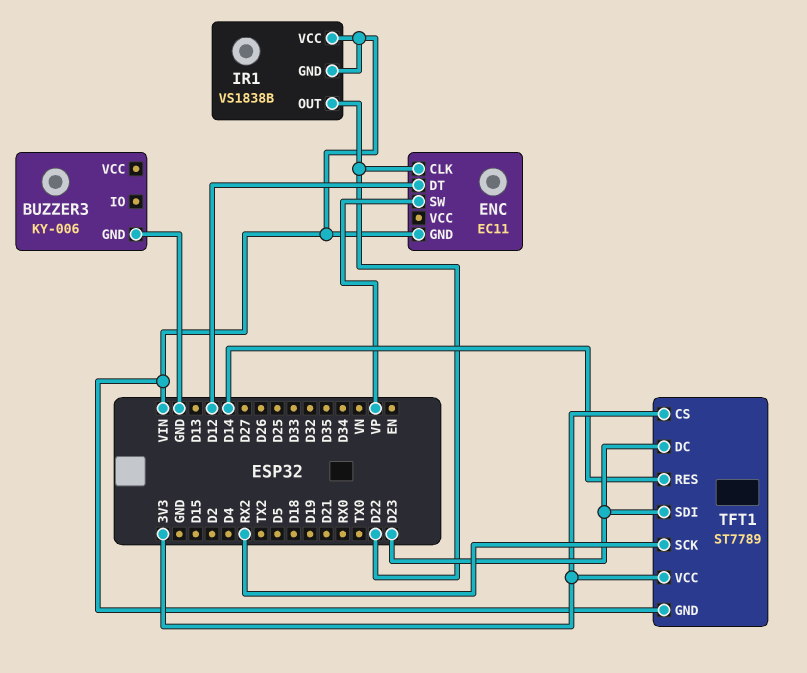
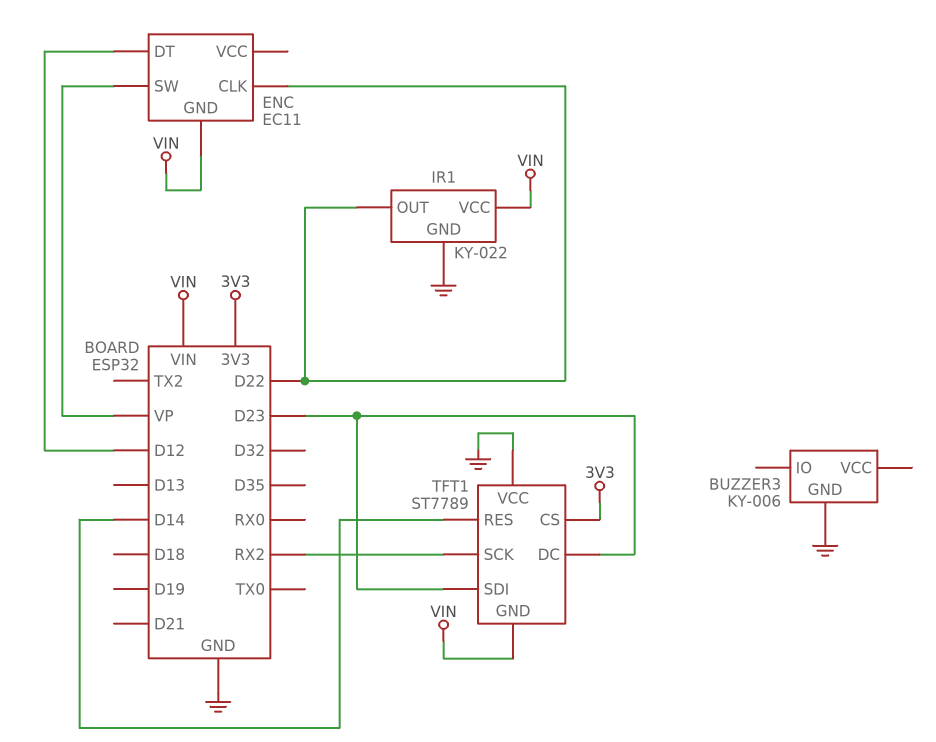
IR1: VS1838B -> KY-022
IR1 pin GND: VIN -> GND
TFT1 pin VCC: 3V3 -> GND

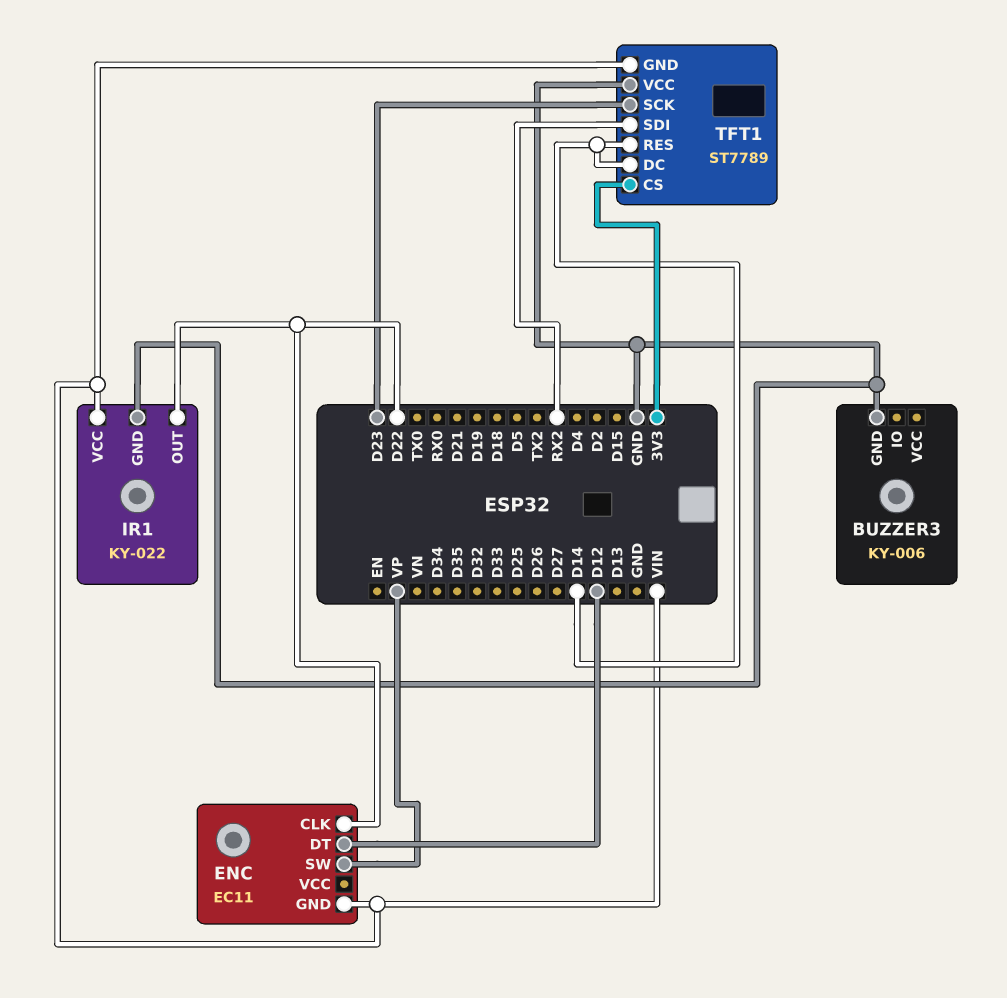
TFT1 pin DC: D23 -> D14
TFT1 pin SCK: RX2 -> D23
TFT1 pin SDI: D23 -> RX2

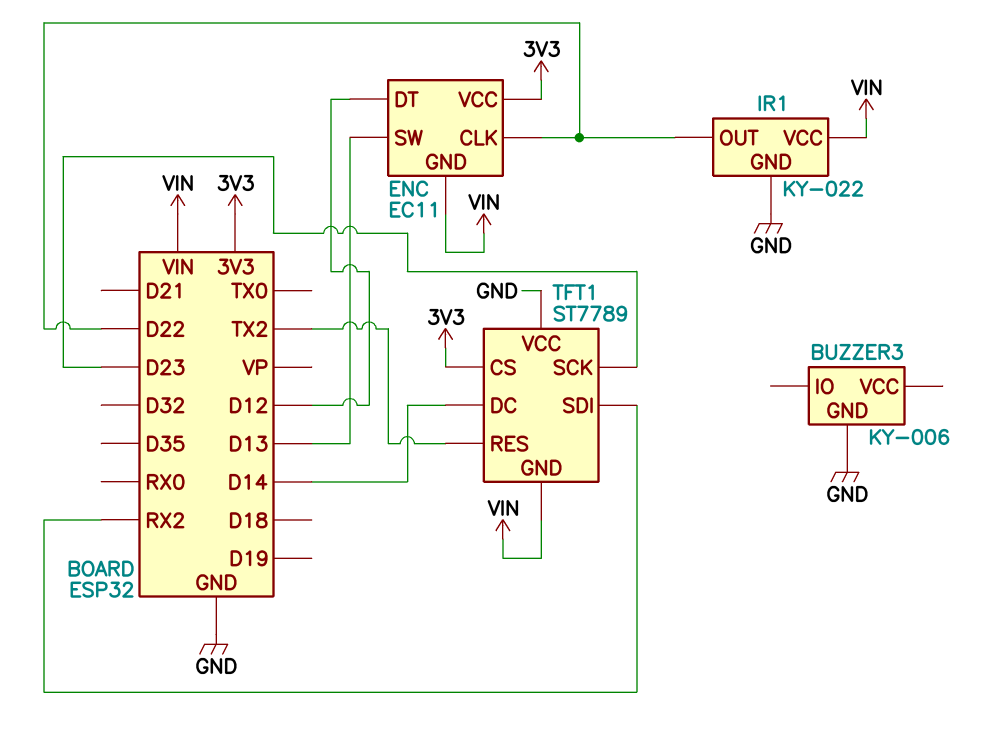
ENC pin SW: VP -> D13
ENC pin VCC: none -> 3V3
TFT1 pin RES: D14 -> TX2

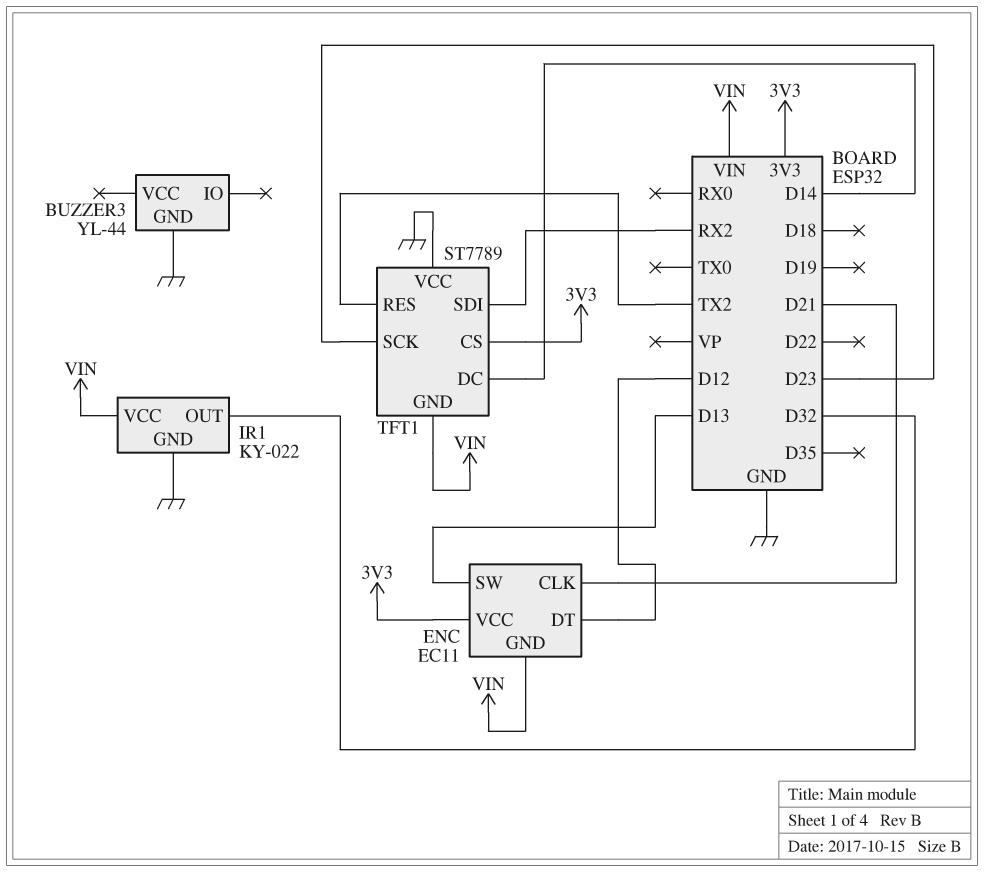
BUZZER3: KY-006 -> YL-44
ENC pin CLK: D22 -> D21
IR1 pin OUT: D22 -> D32

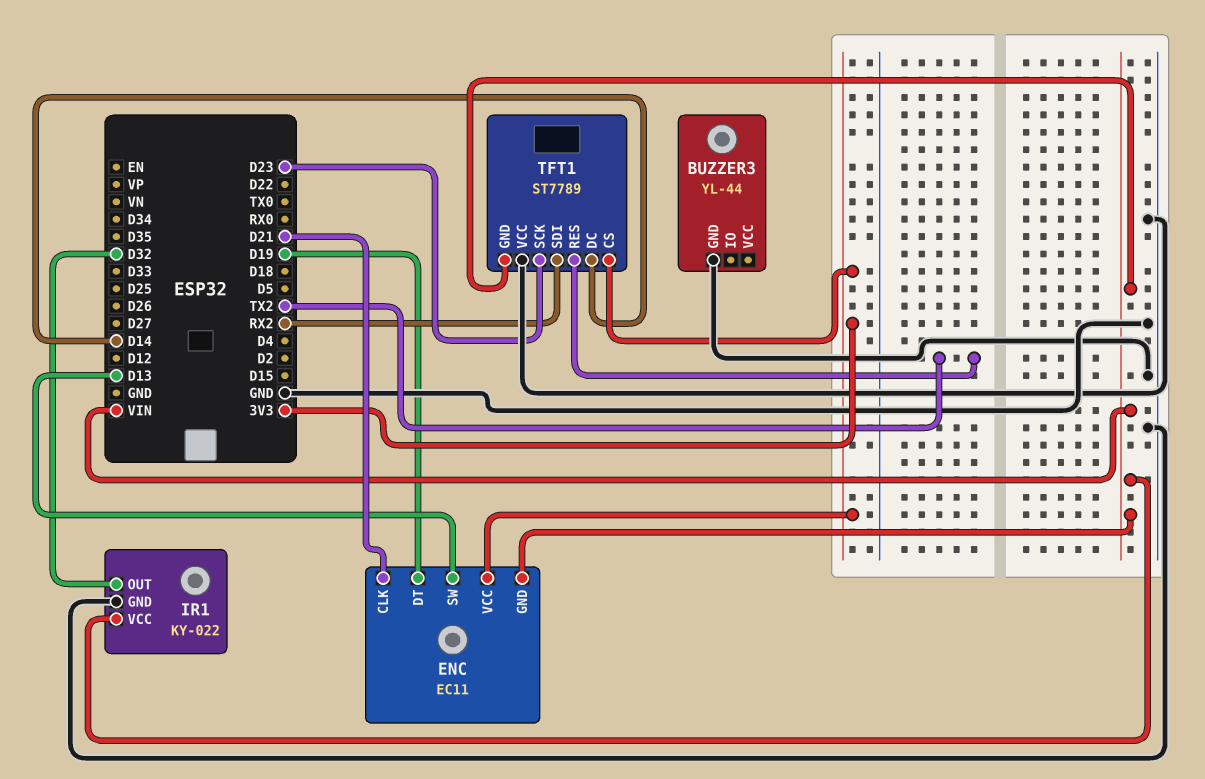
ENC pin DT: D12 -> D19

